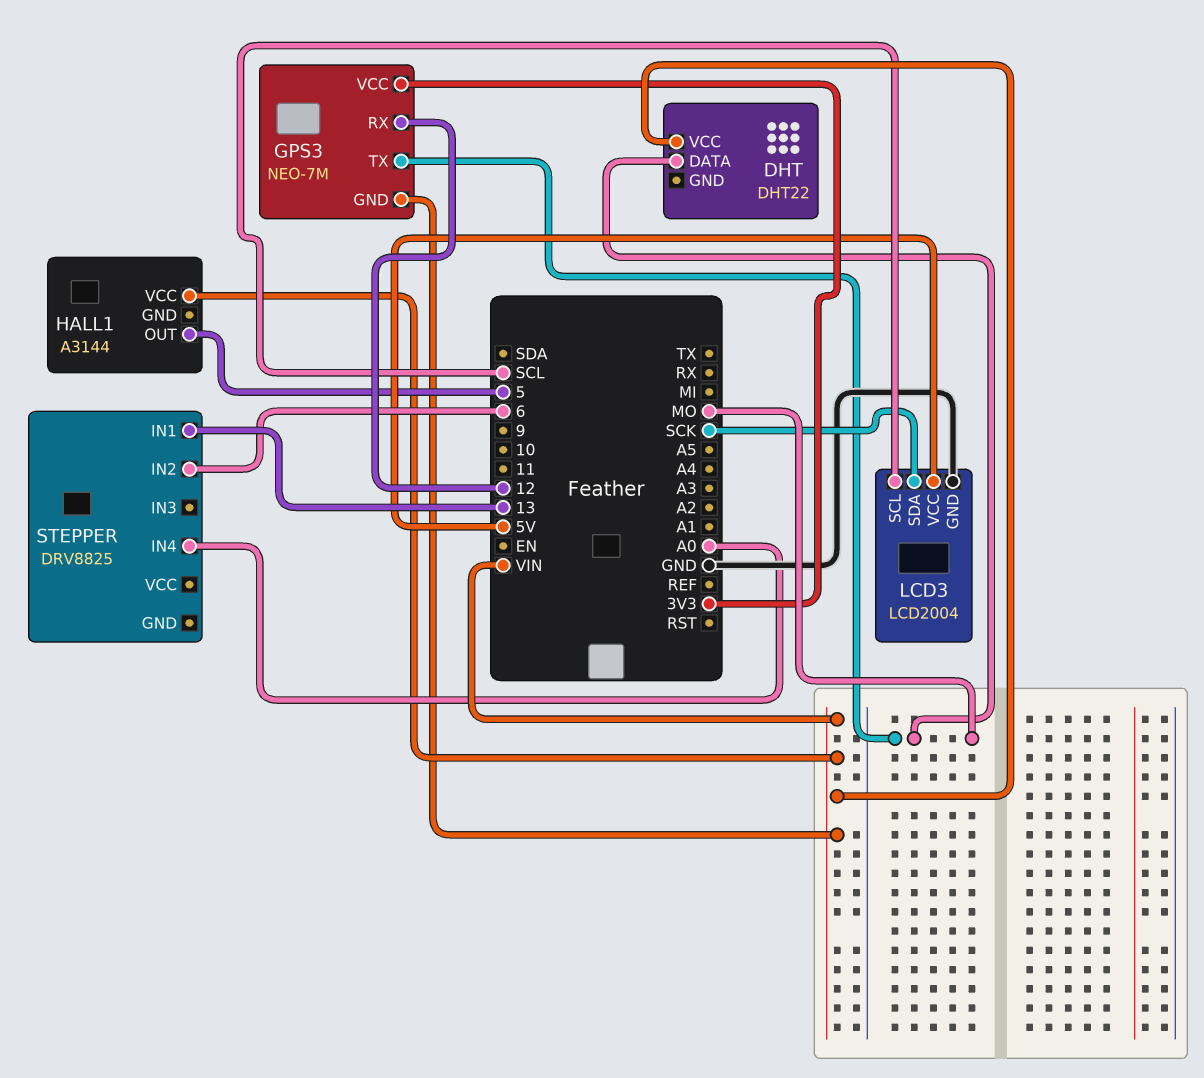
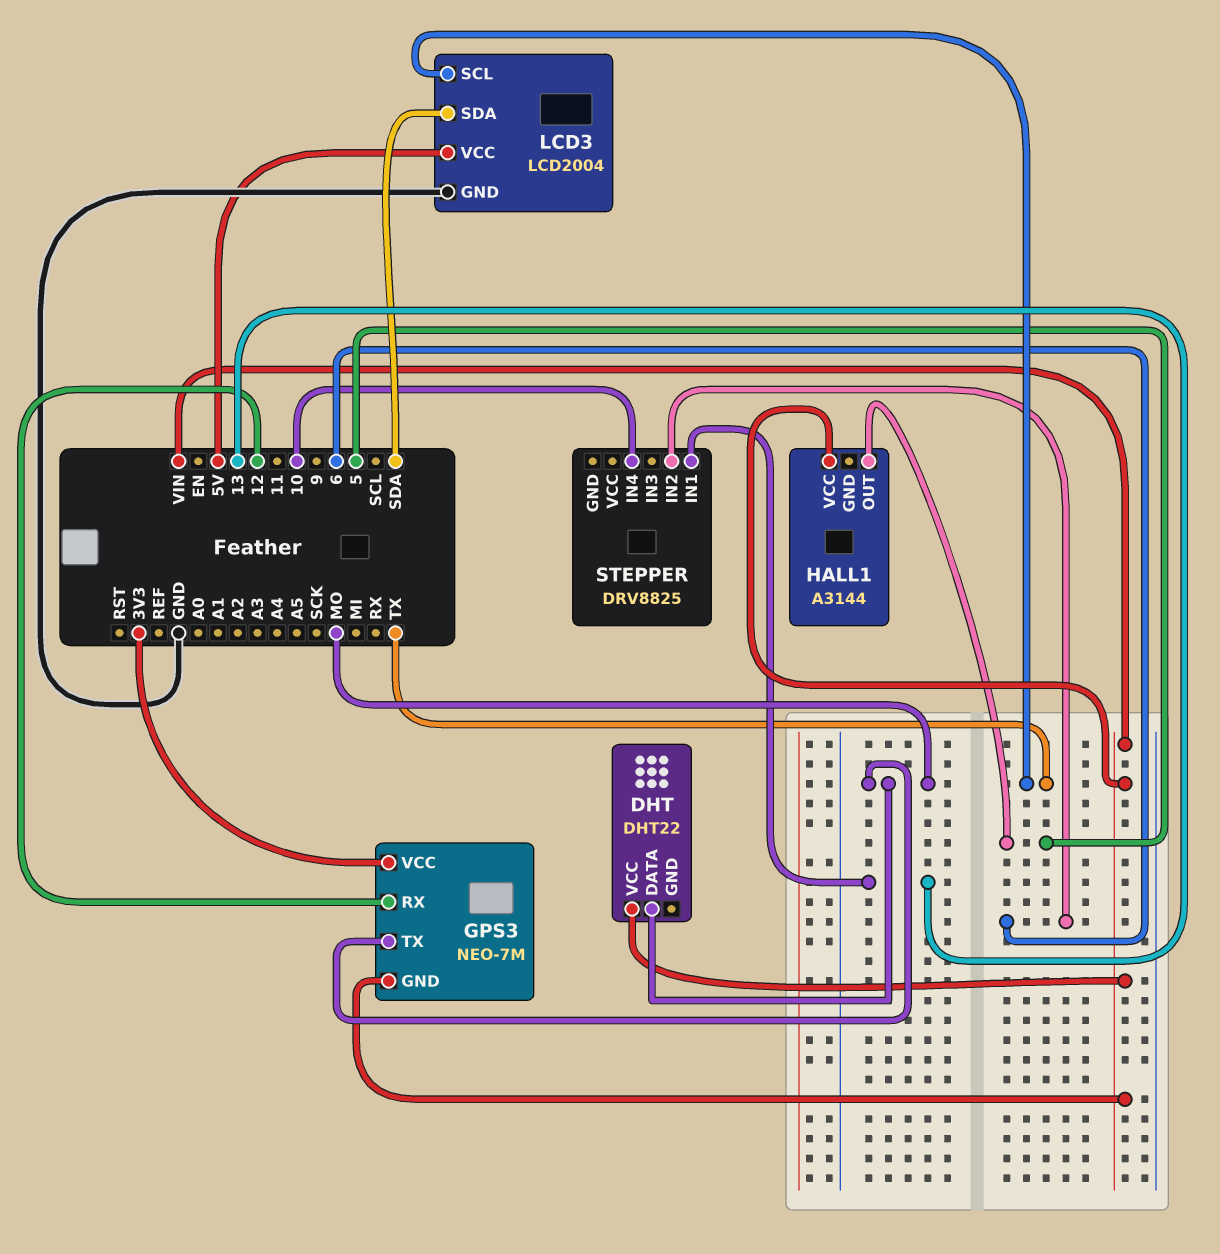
LCD3 pin SCL: SCL -> TX
LCD3 pin SDA: SCK -> SDA
STEPPER pin IN4: A0 -> 10

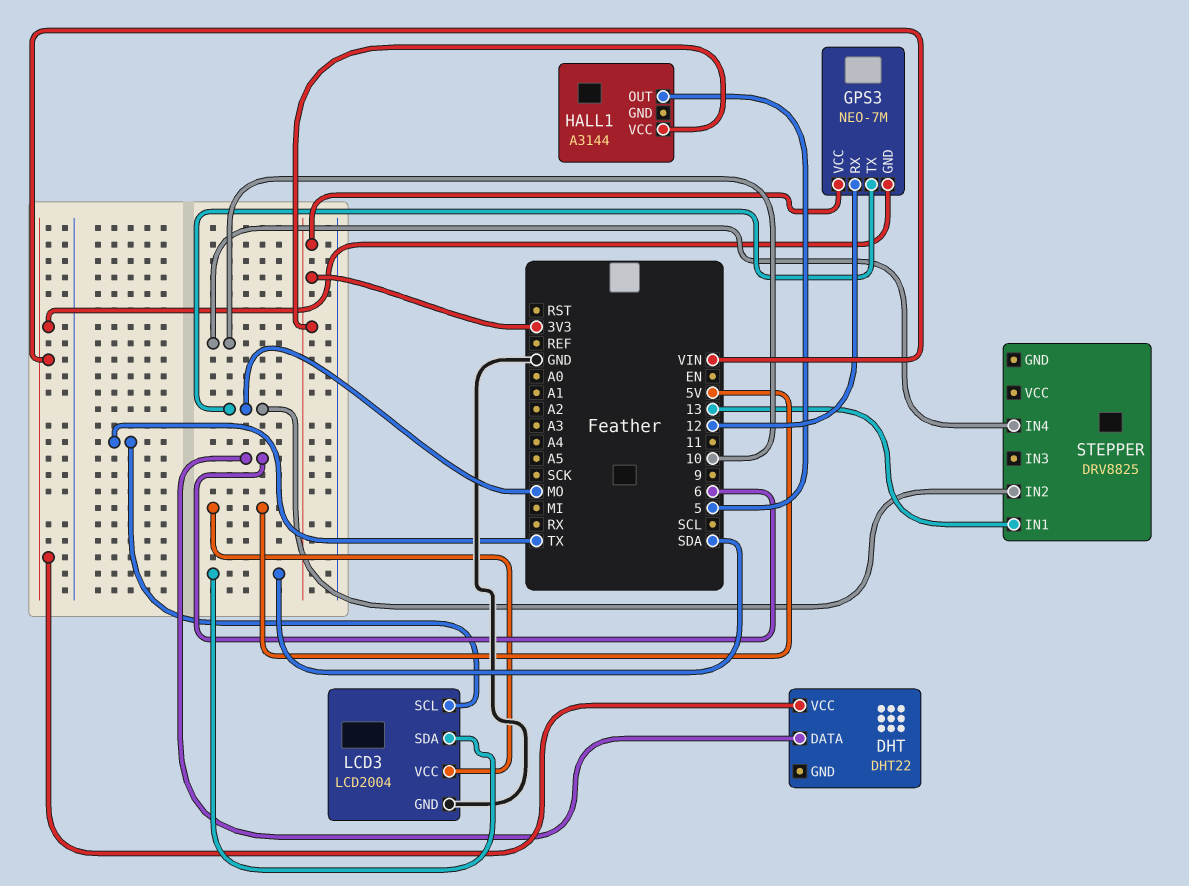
DHT pin DATA: MO -> 6
HALL1 pin VCC: VIN -> 3V3
STEPPER pin IN2: 6 -> MO

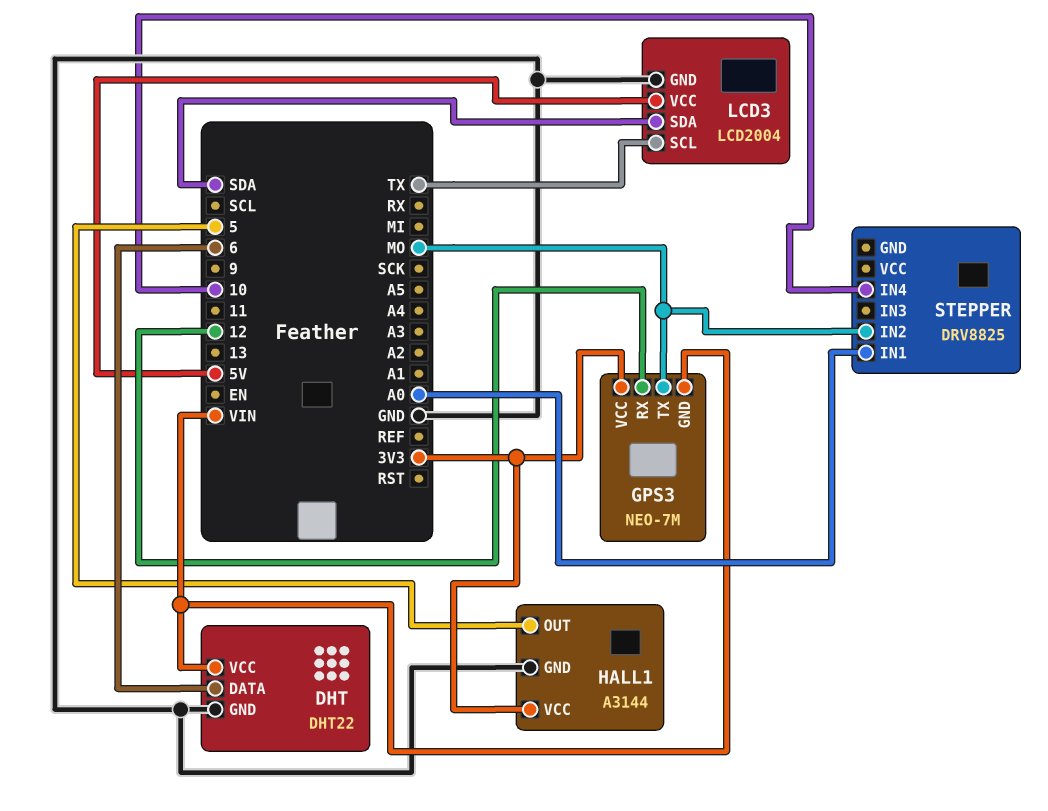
DHT pin GND: none -> GND
HALL1 pin GND: none -> GND
STEPPER pin IN1: 13 -> A0

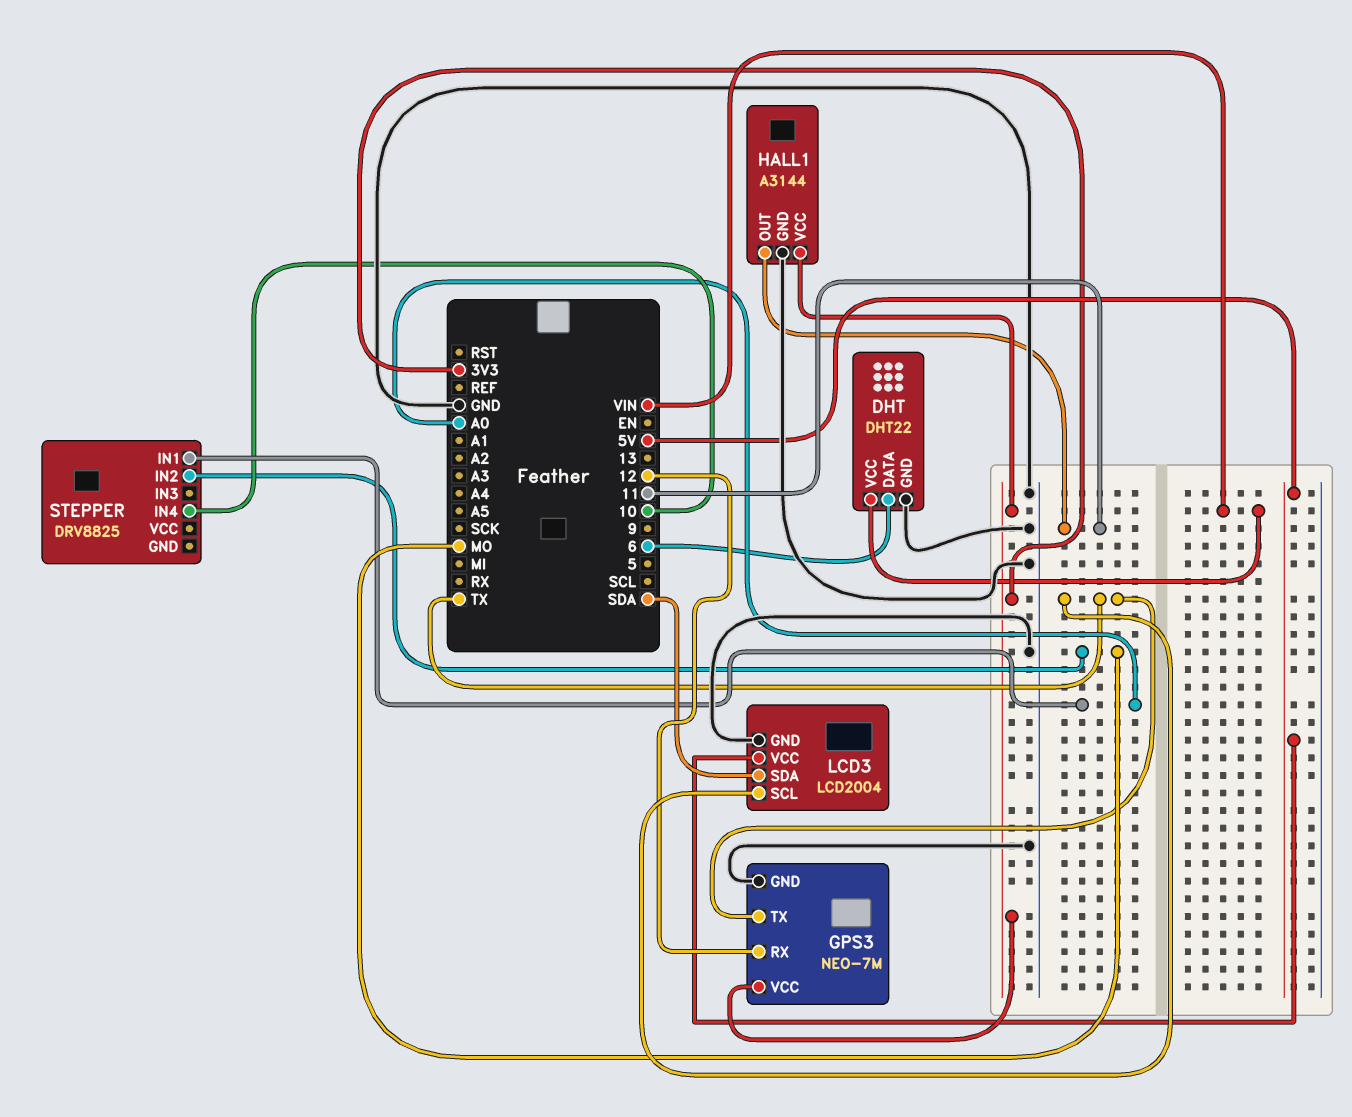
GPS3 pin GND: VIN -> GND
GPS3 pin TX: MO -> TX
HALL1 pin OUT: 5 -> 11

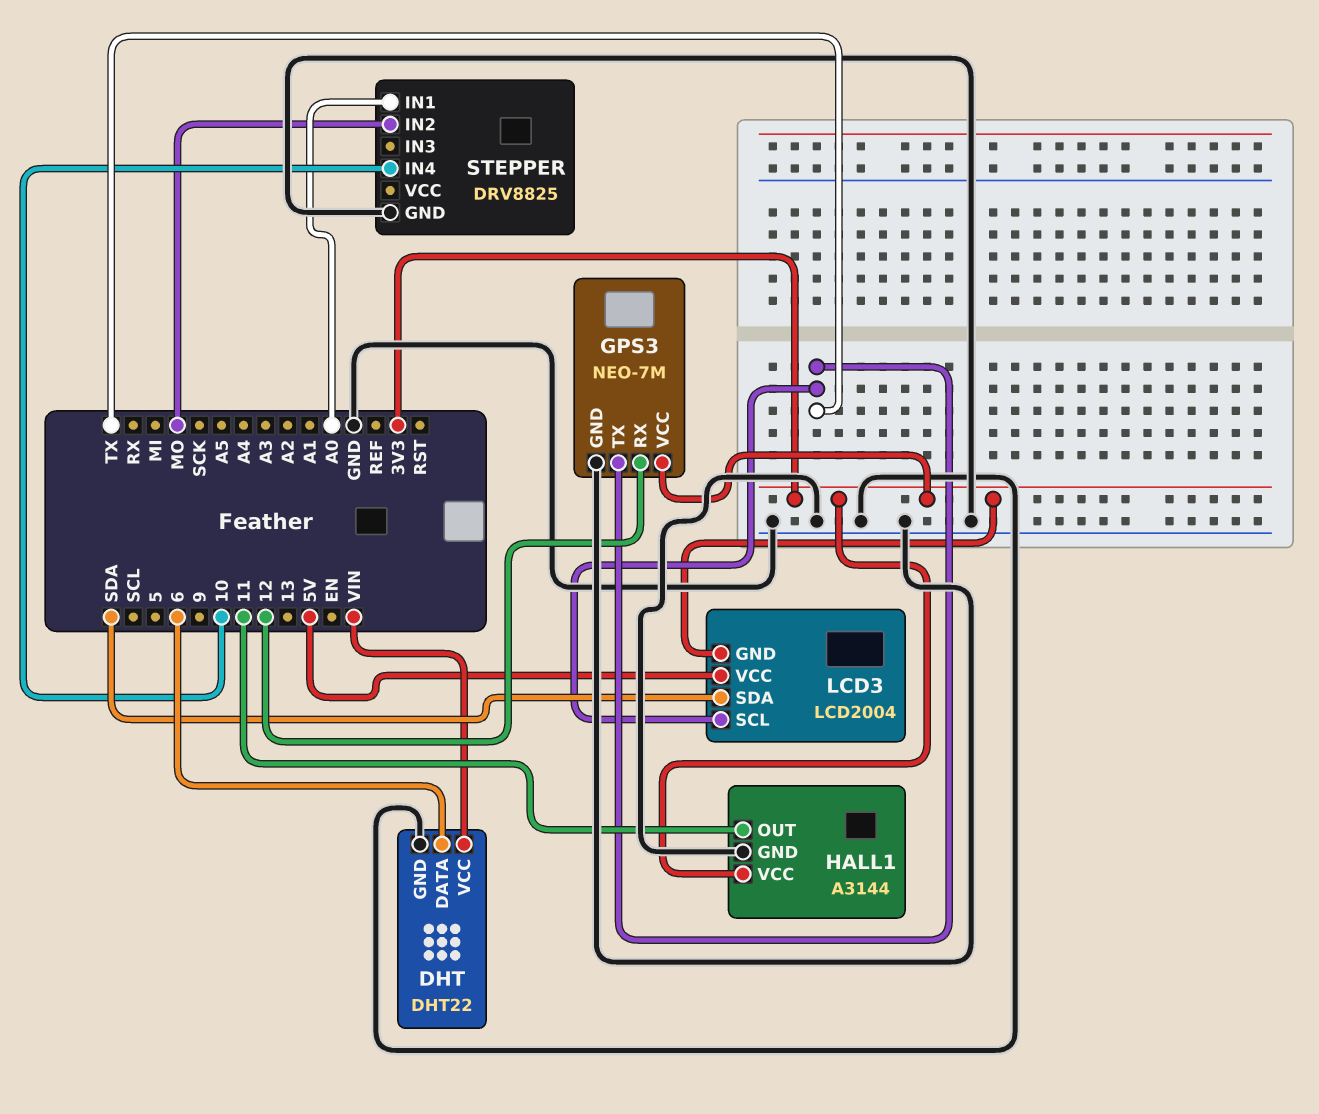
LCD3 pin GND: GND -> 3V3
STEPPER pin GND: none -> GND

